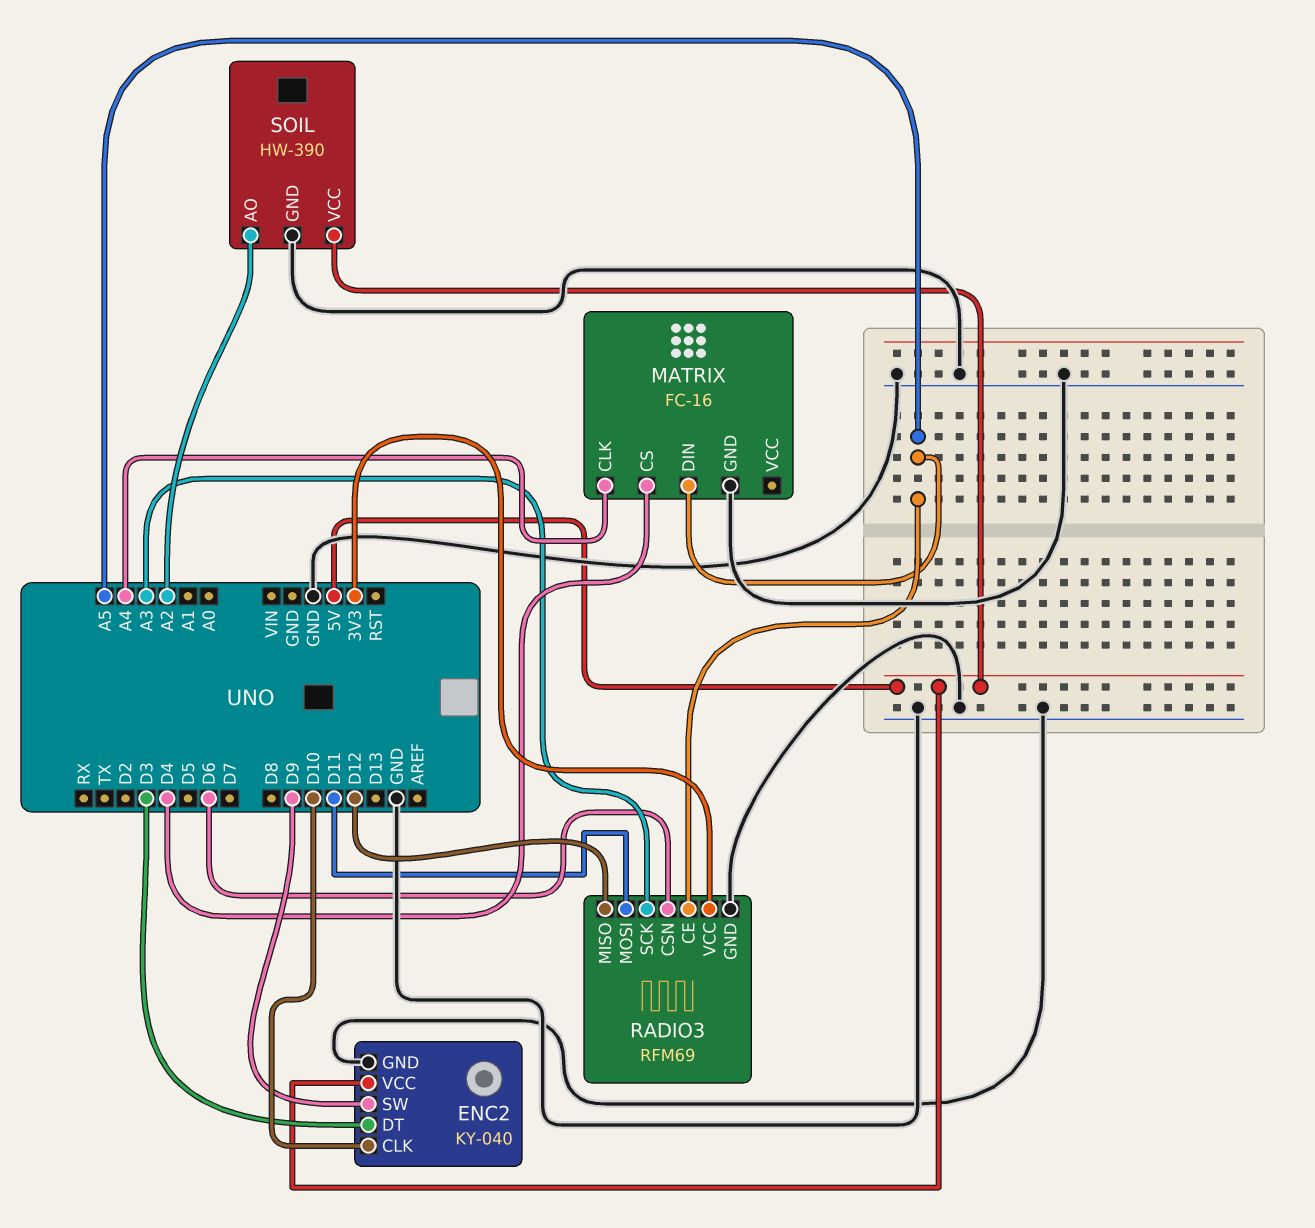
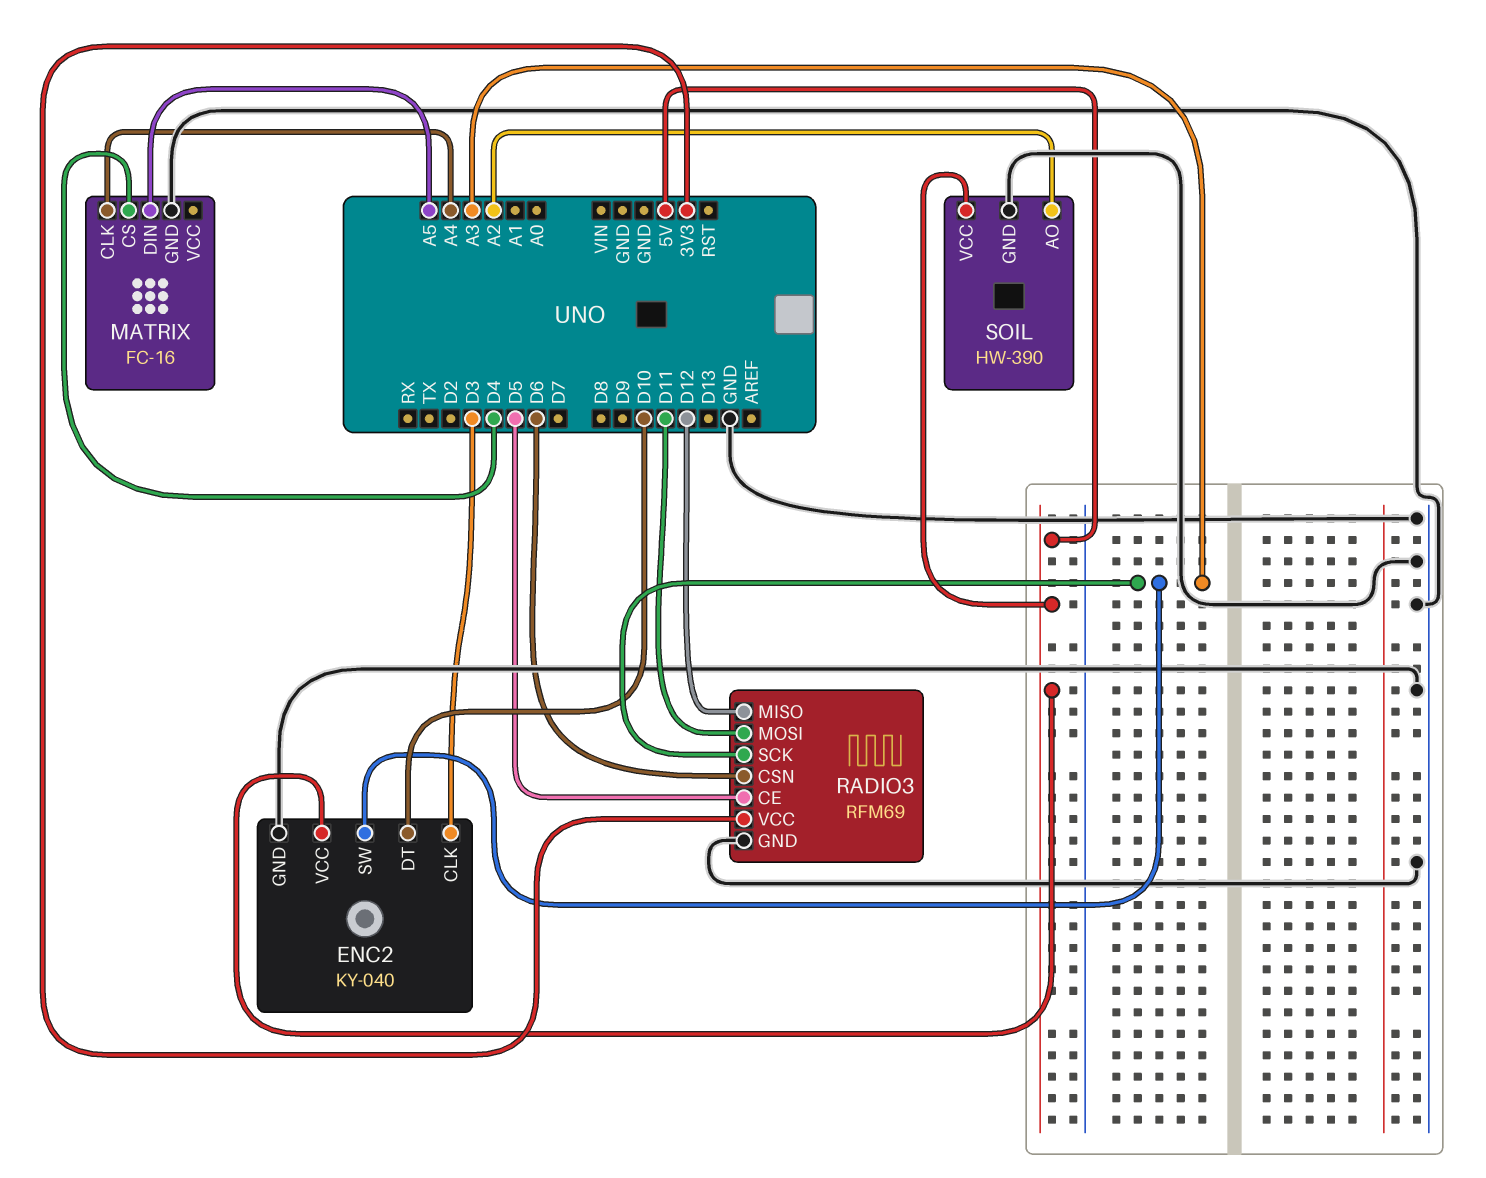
ENC2 pin CLK: D10 -> D3
ENC2 pin DT: D3 -> D10
ENC2 pin SW: D9 -> A3
RADIO3 pin CE: A5 -> D5

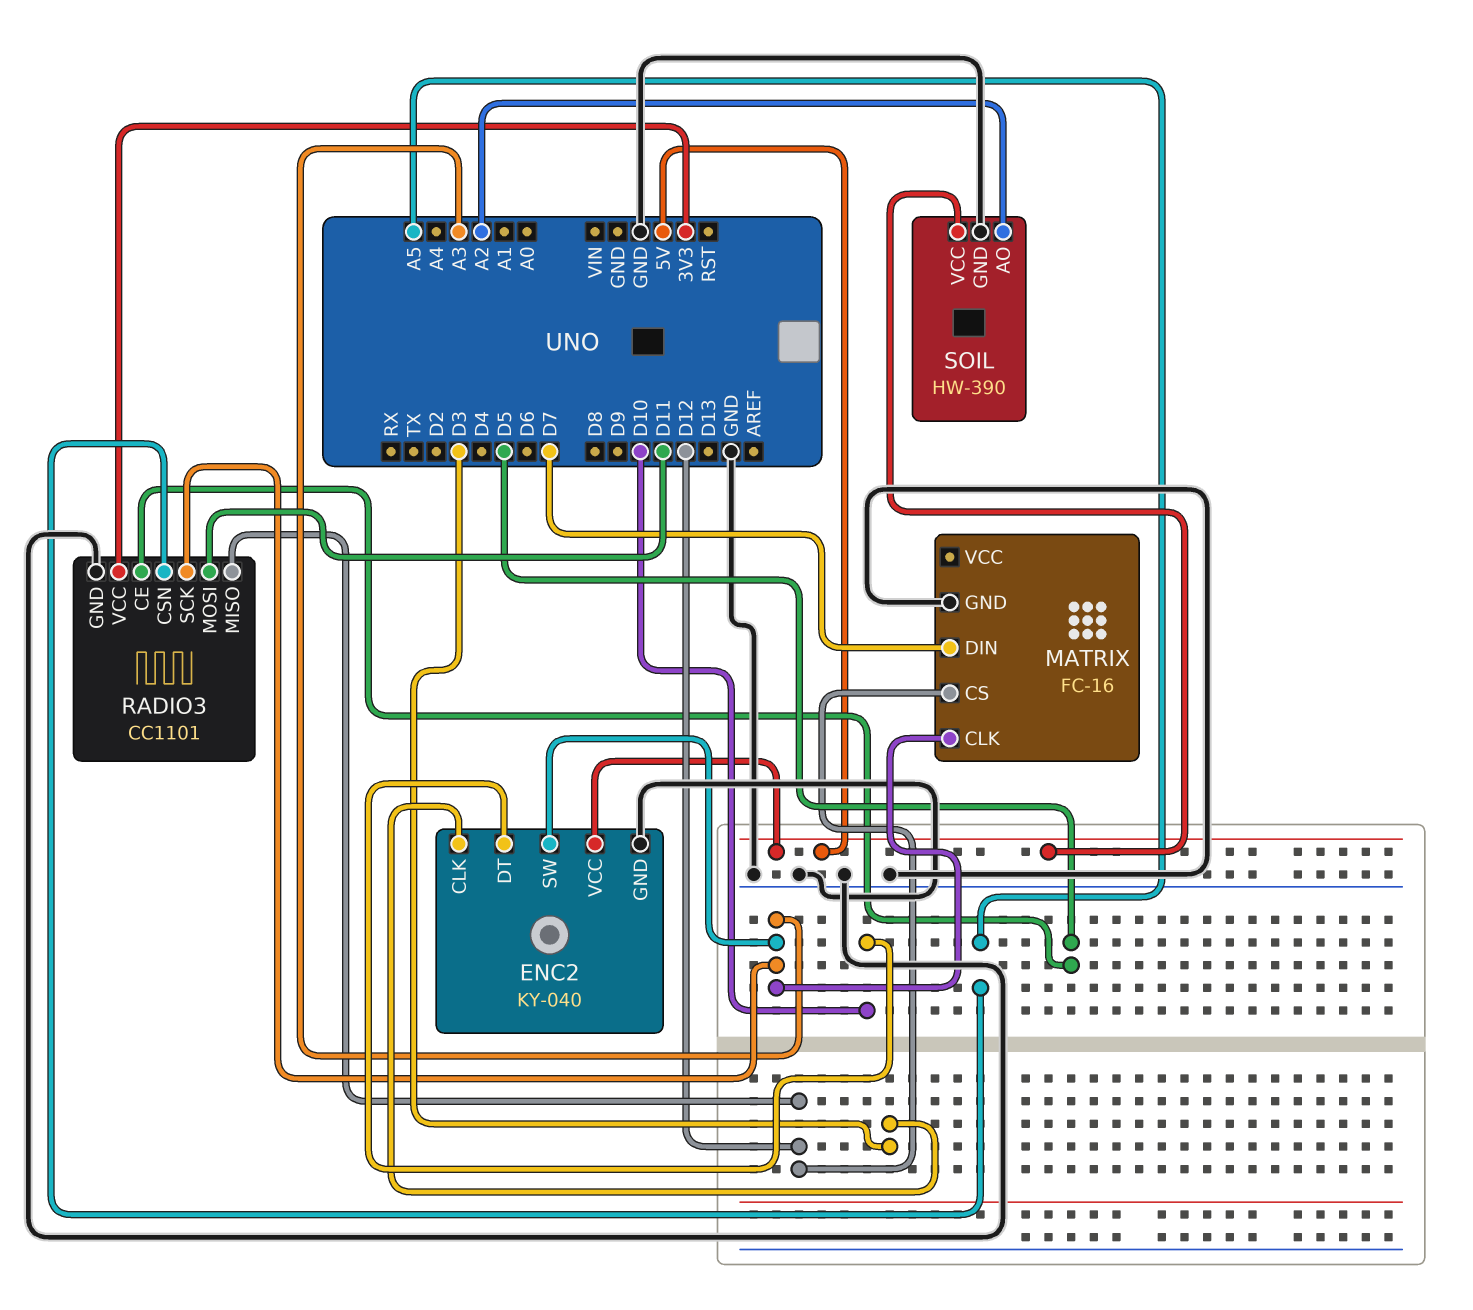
MATRIX pin CLK: A4 -> A3
MATRIX pin CS: D4 -> D12
MATRIX pin DIN: A5 -> D7
RADIO3: RFM69 -> CC1101
RADIO3 pin CSN: D6 -> A5

